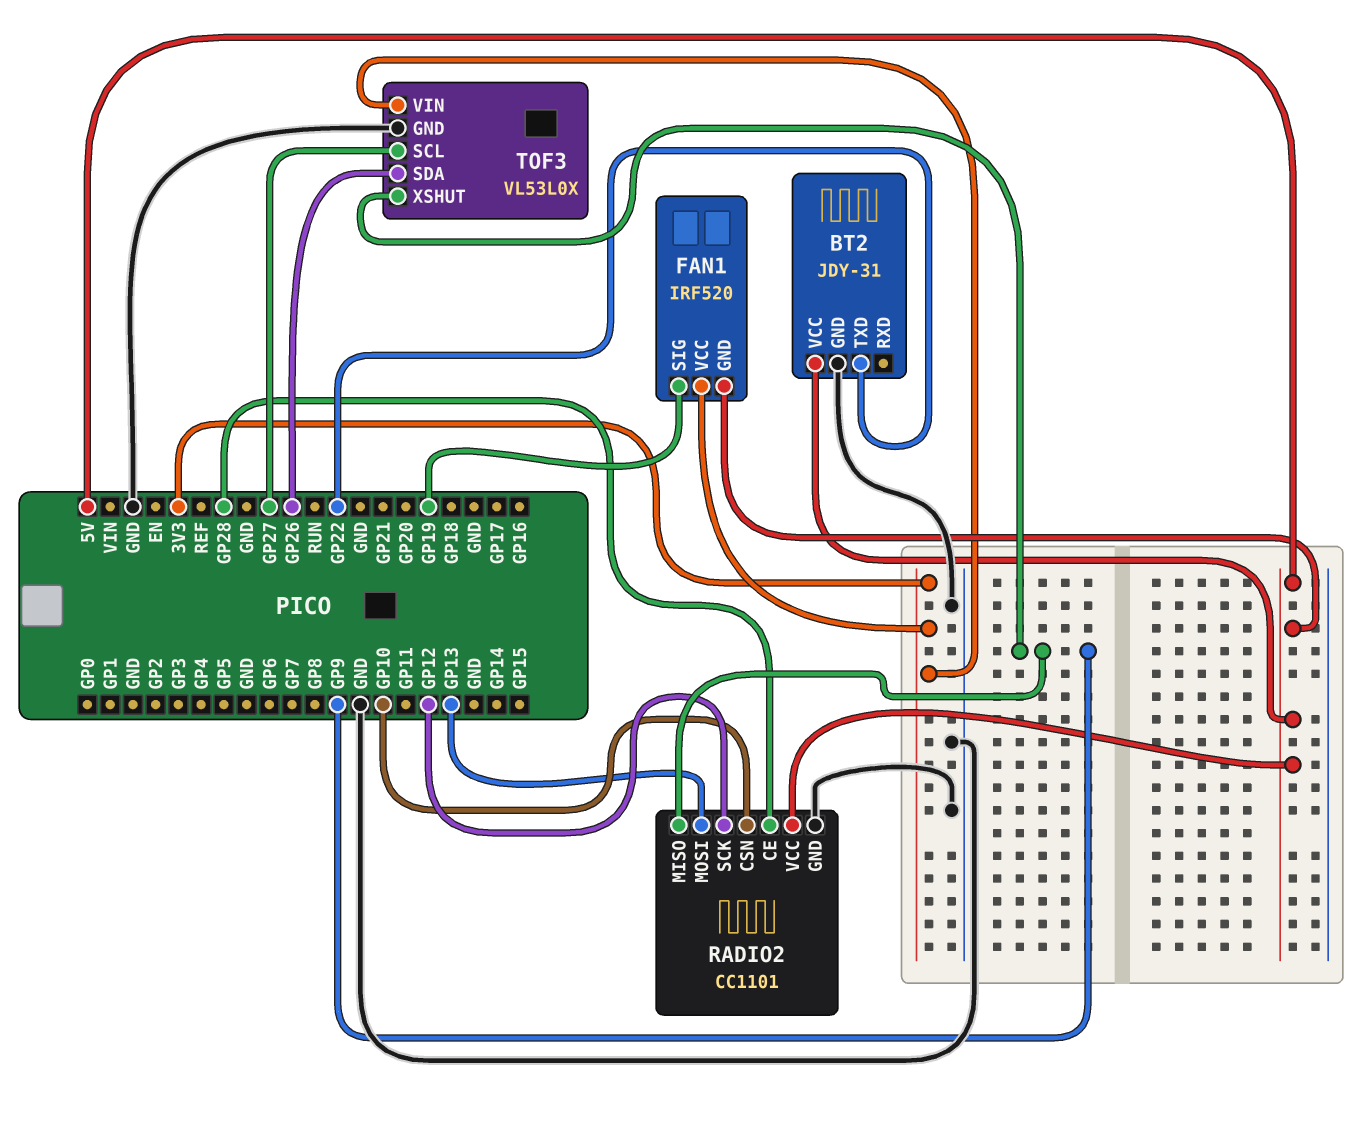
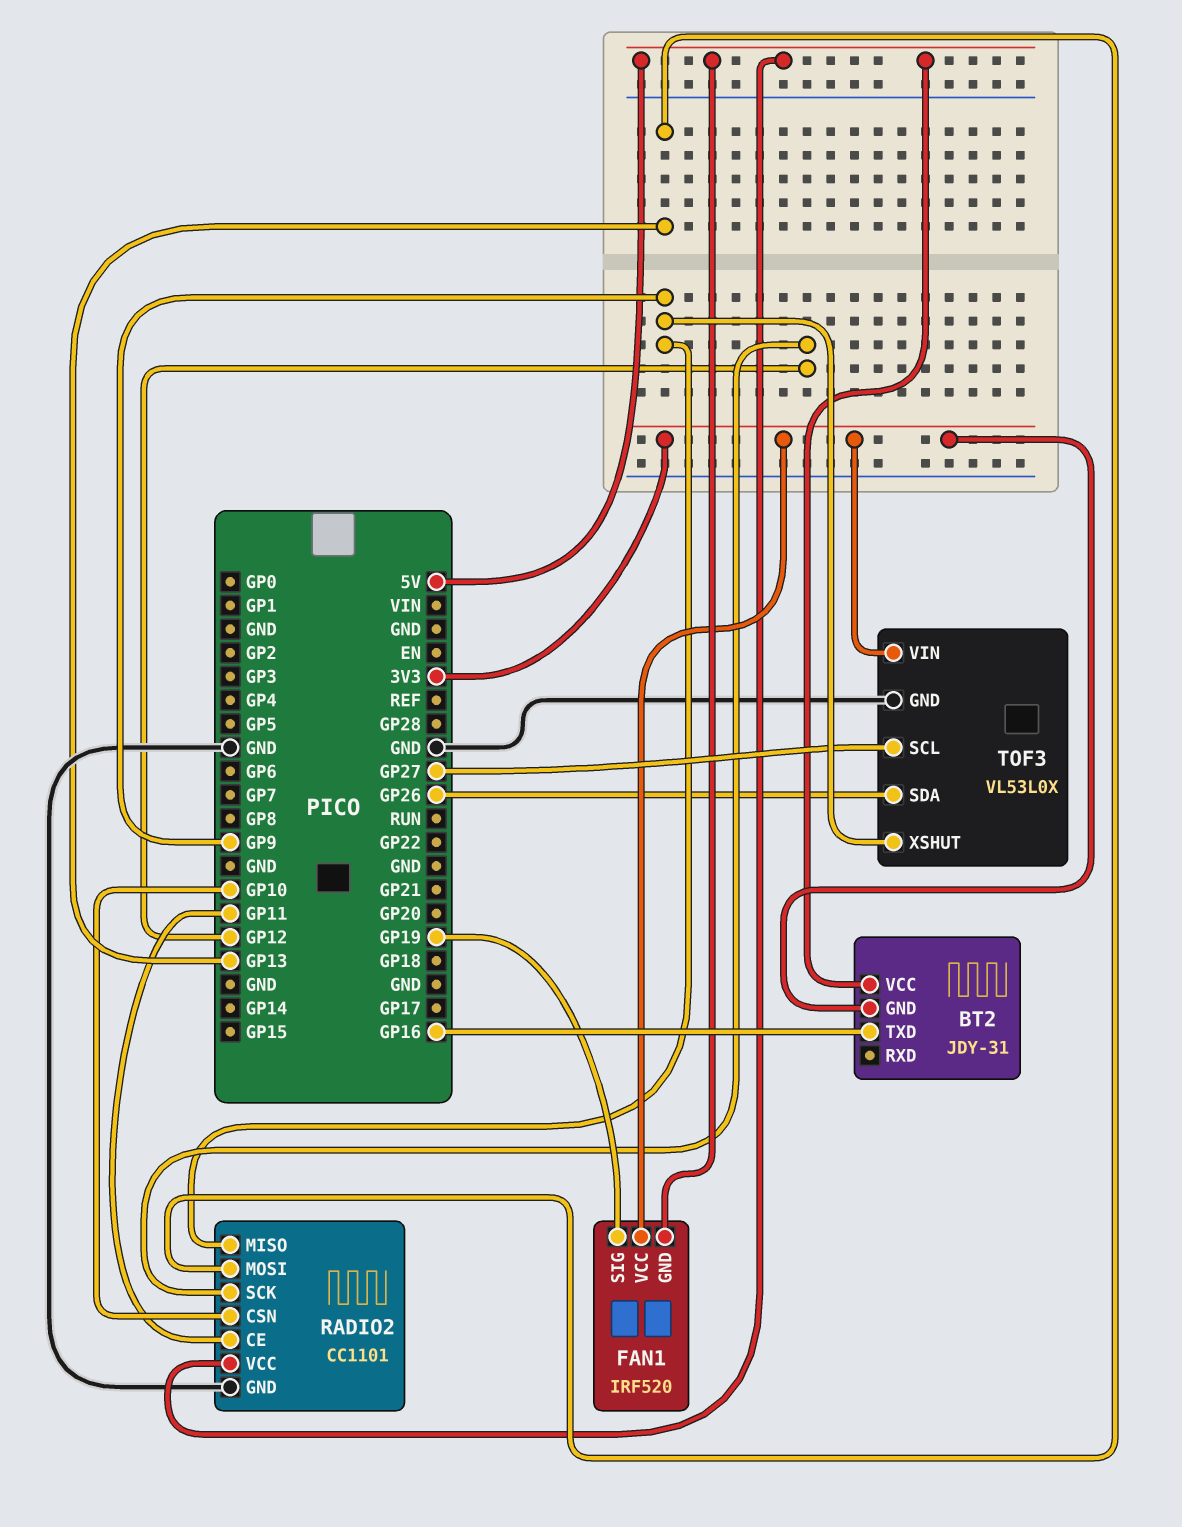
BT2 pin GND: GND -> 3V3
BT2 pin TXD: GP22 -> GP16
RADIO2 pin CE: GP28 -> GP11

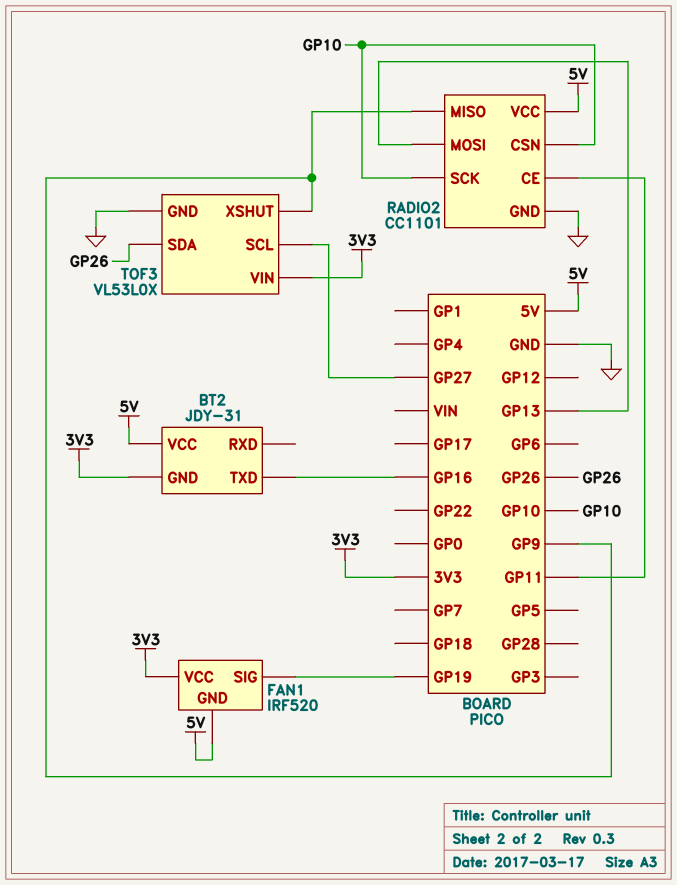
RADIO2 pin SCK: GP12 -> GP10

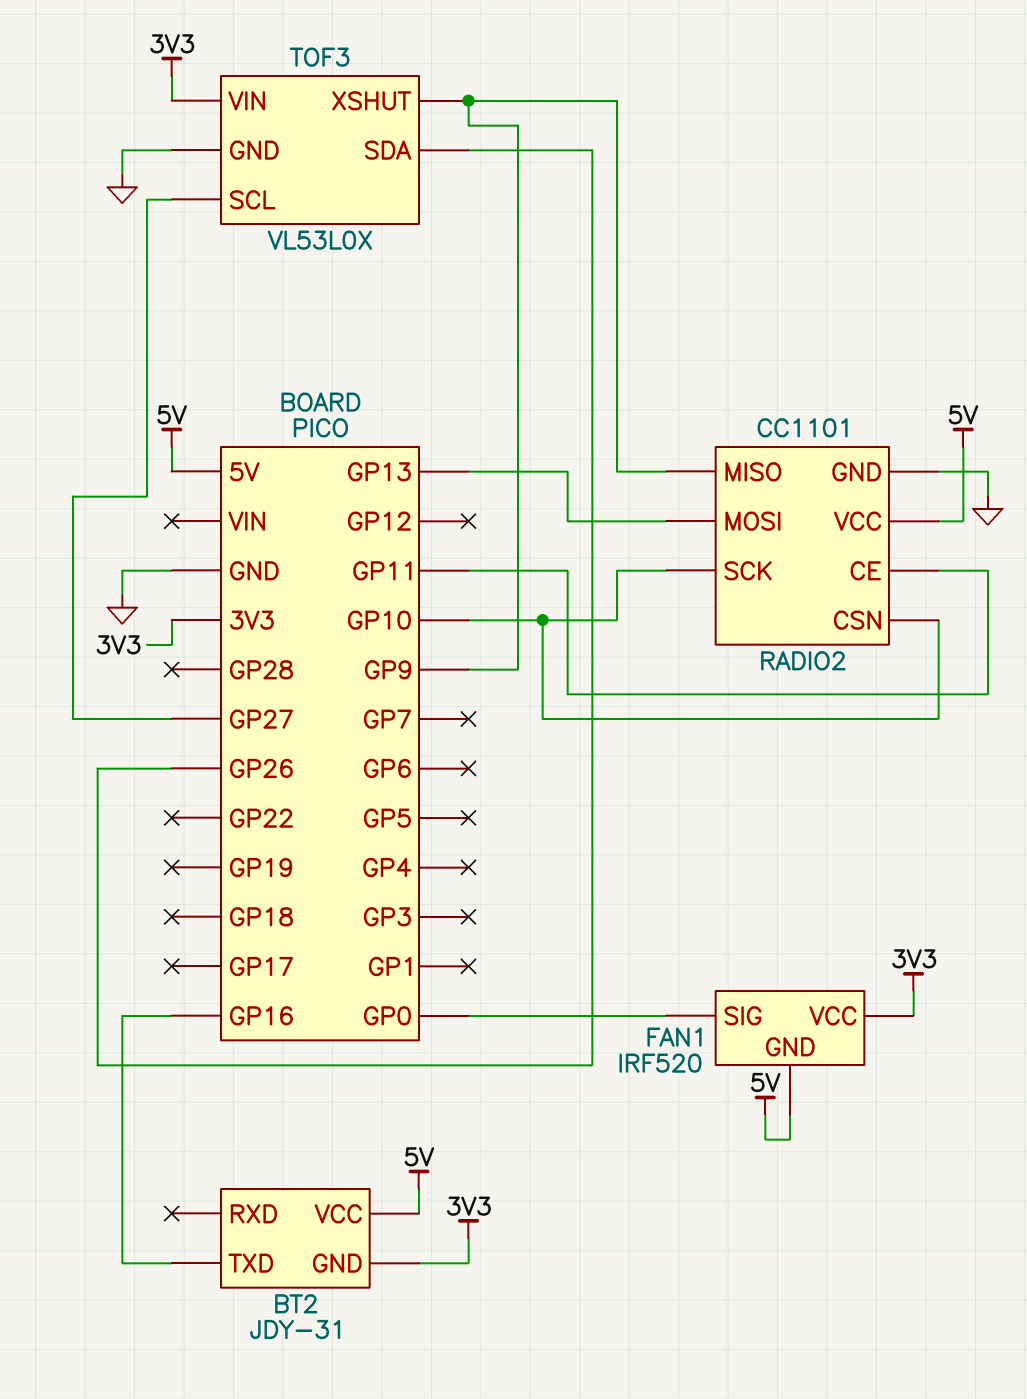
FAN1 pin SIG: GP19 -> GP0

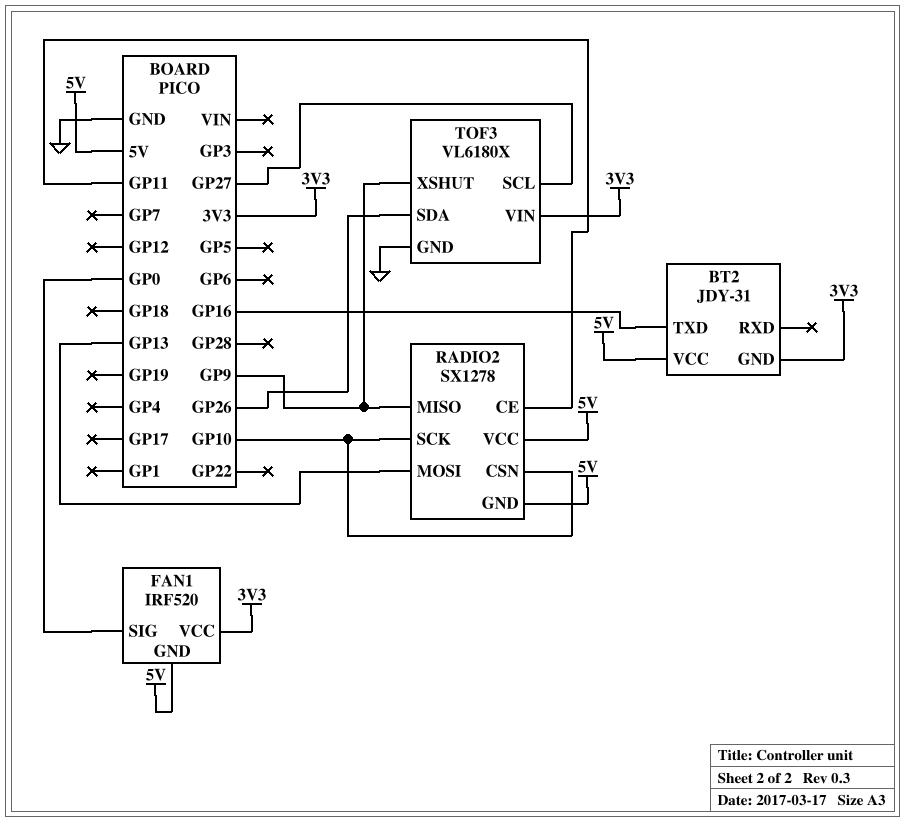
RADIO2: CC1101 -> SX1278
RADIO2 pin GND: GND -> 5V
TOF3: VL53L0X -> VL6180X

